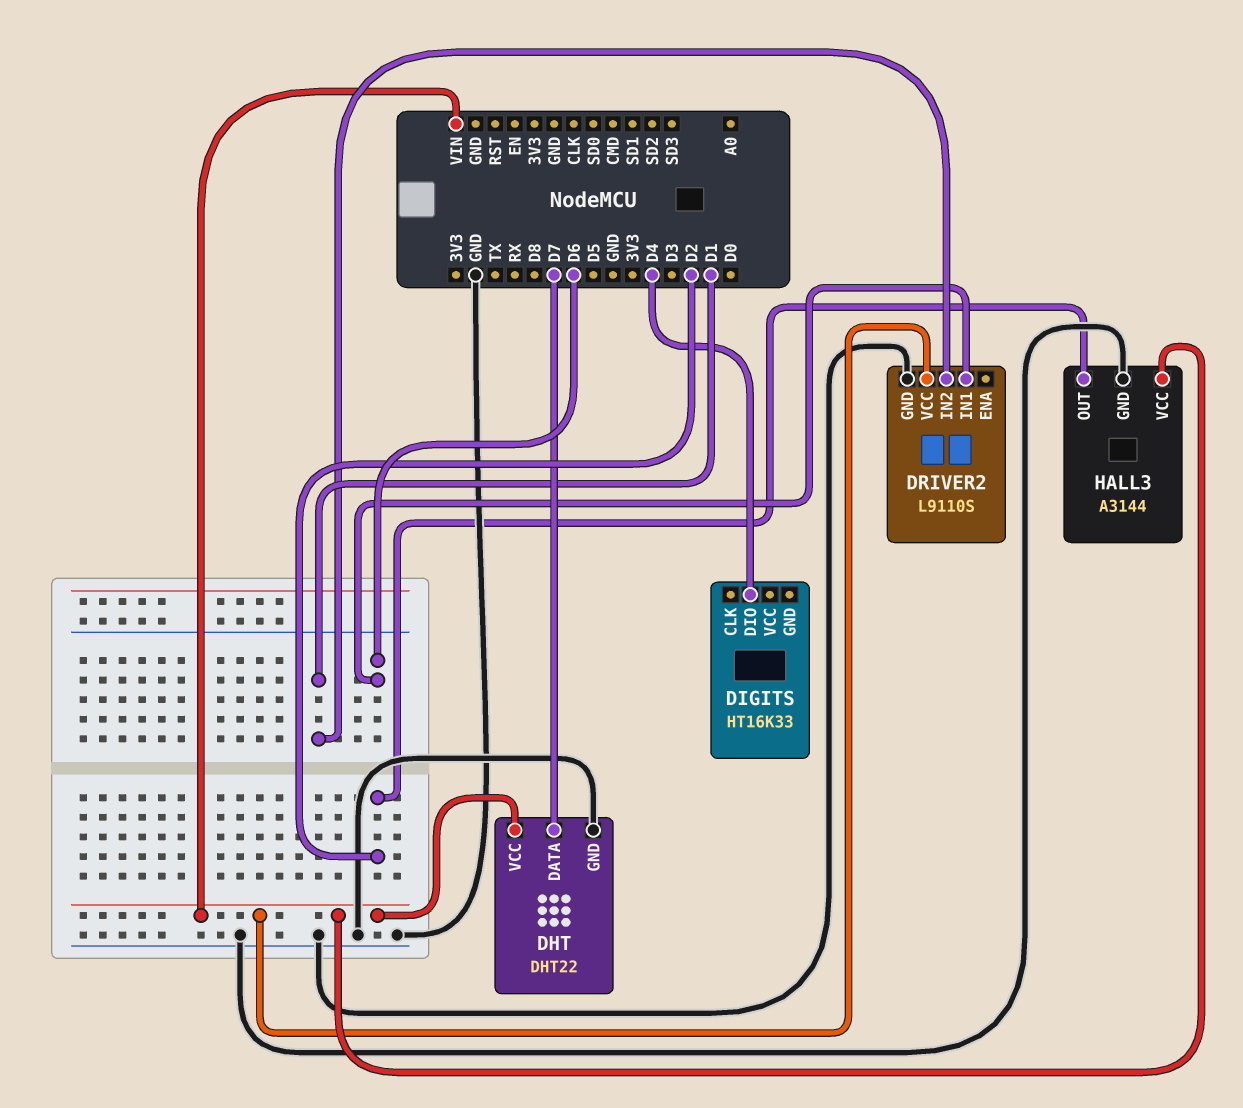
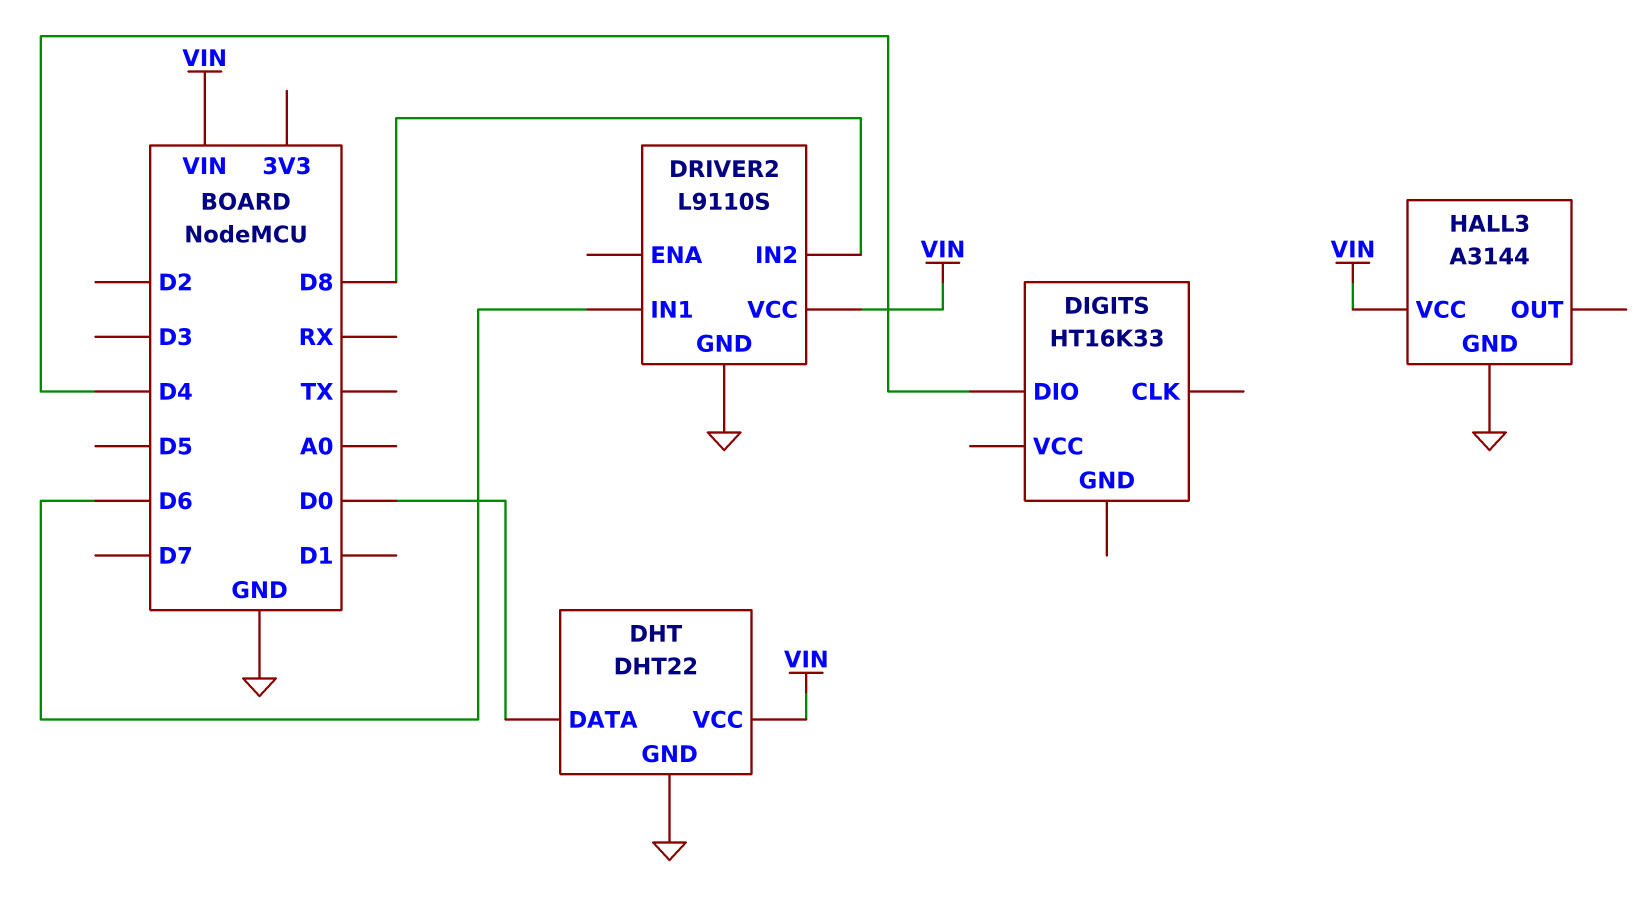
DHT pin DATA: D7 -> D0
DRIVER2 pin IN2: D1 -> D8
HALL3 pin OUT: D2 -> none

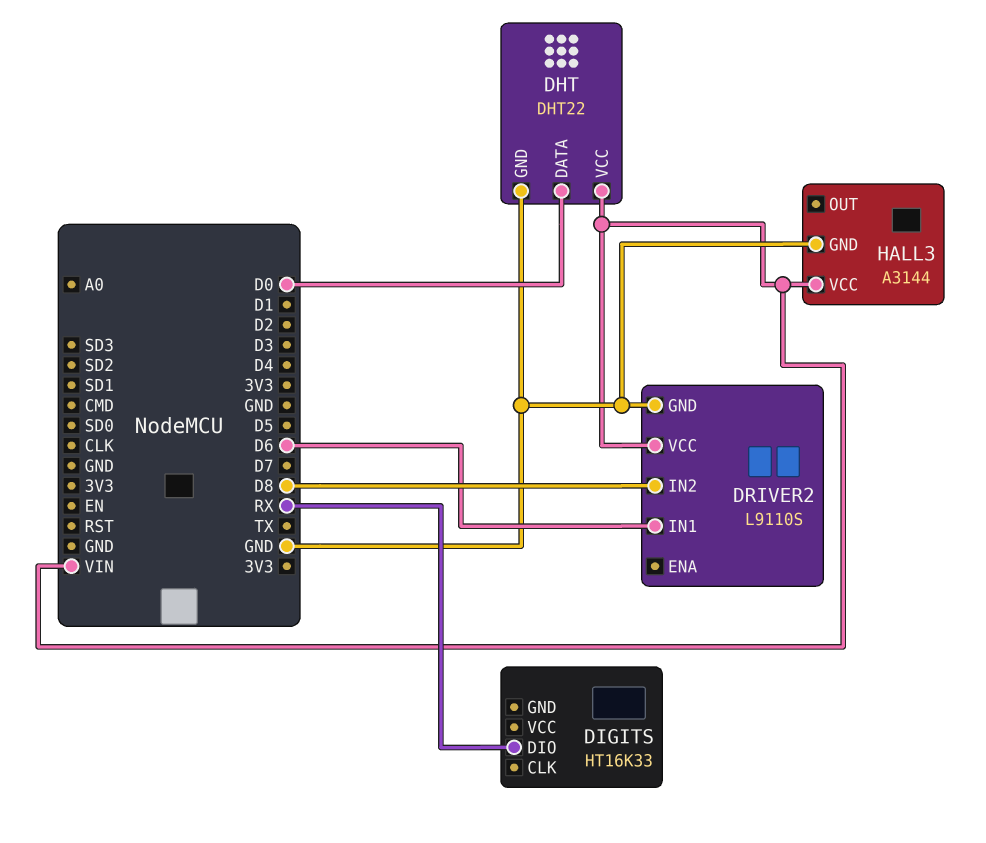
DIGITS pin DIO: D4 -> RX

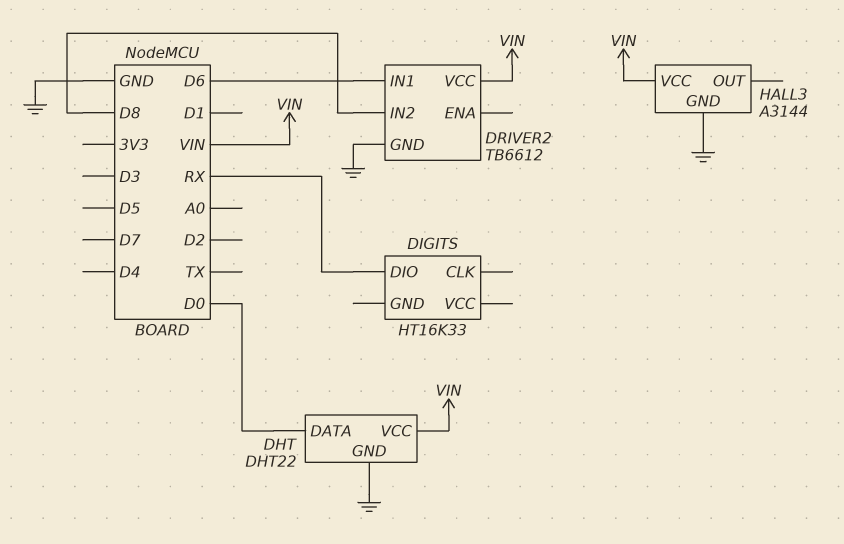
DRIVER2: L9110S -> TB6612

